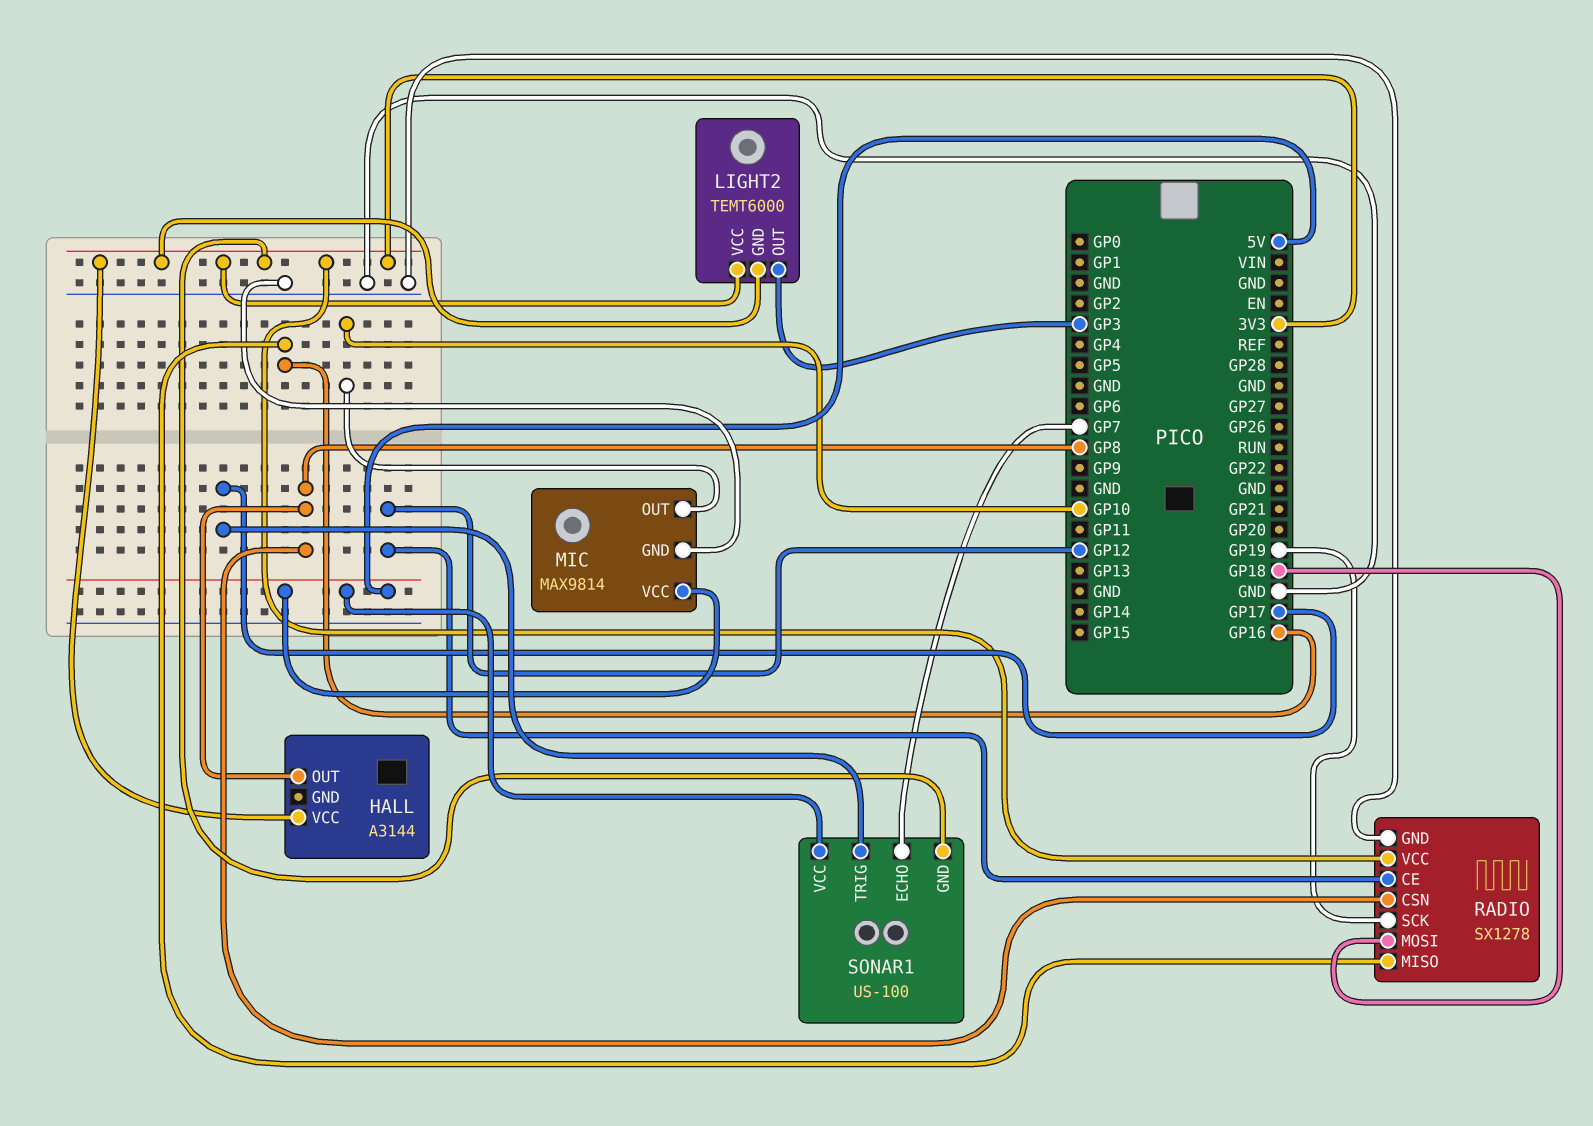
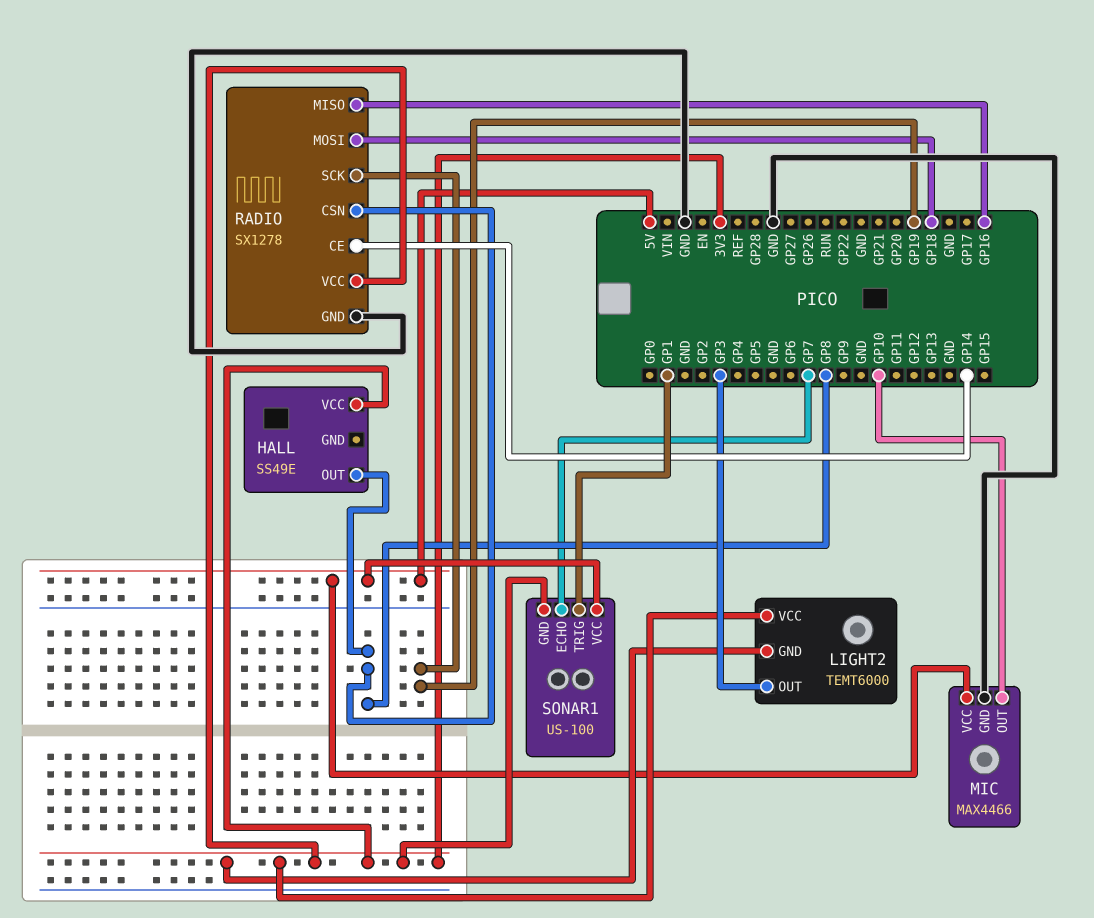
HALL: A3144 -> SS49E
MIC: MAX9814 -> MAX4466
RADIO pin CE: GP12 -> GP14
SONAR1 pin TRIG: GP17 -> GP1

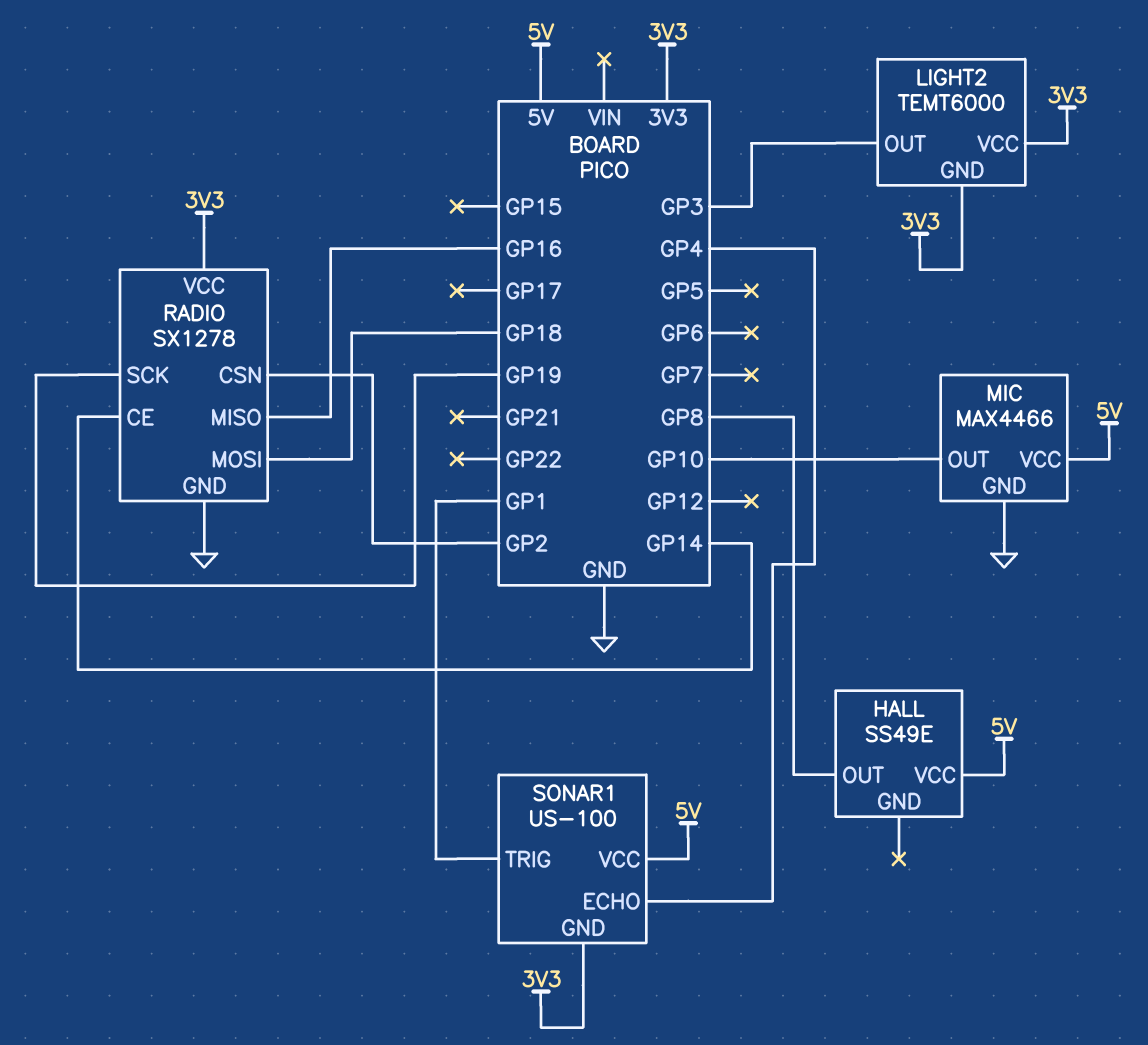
HALL pin VCC: 3V3 -> 5V
RADIO pin CSN: GP8 -> GP2
SONAR1 pin ECHO: GP7 -> GP4

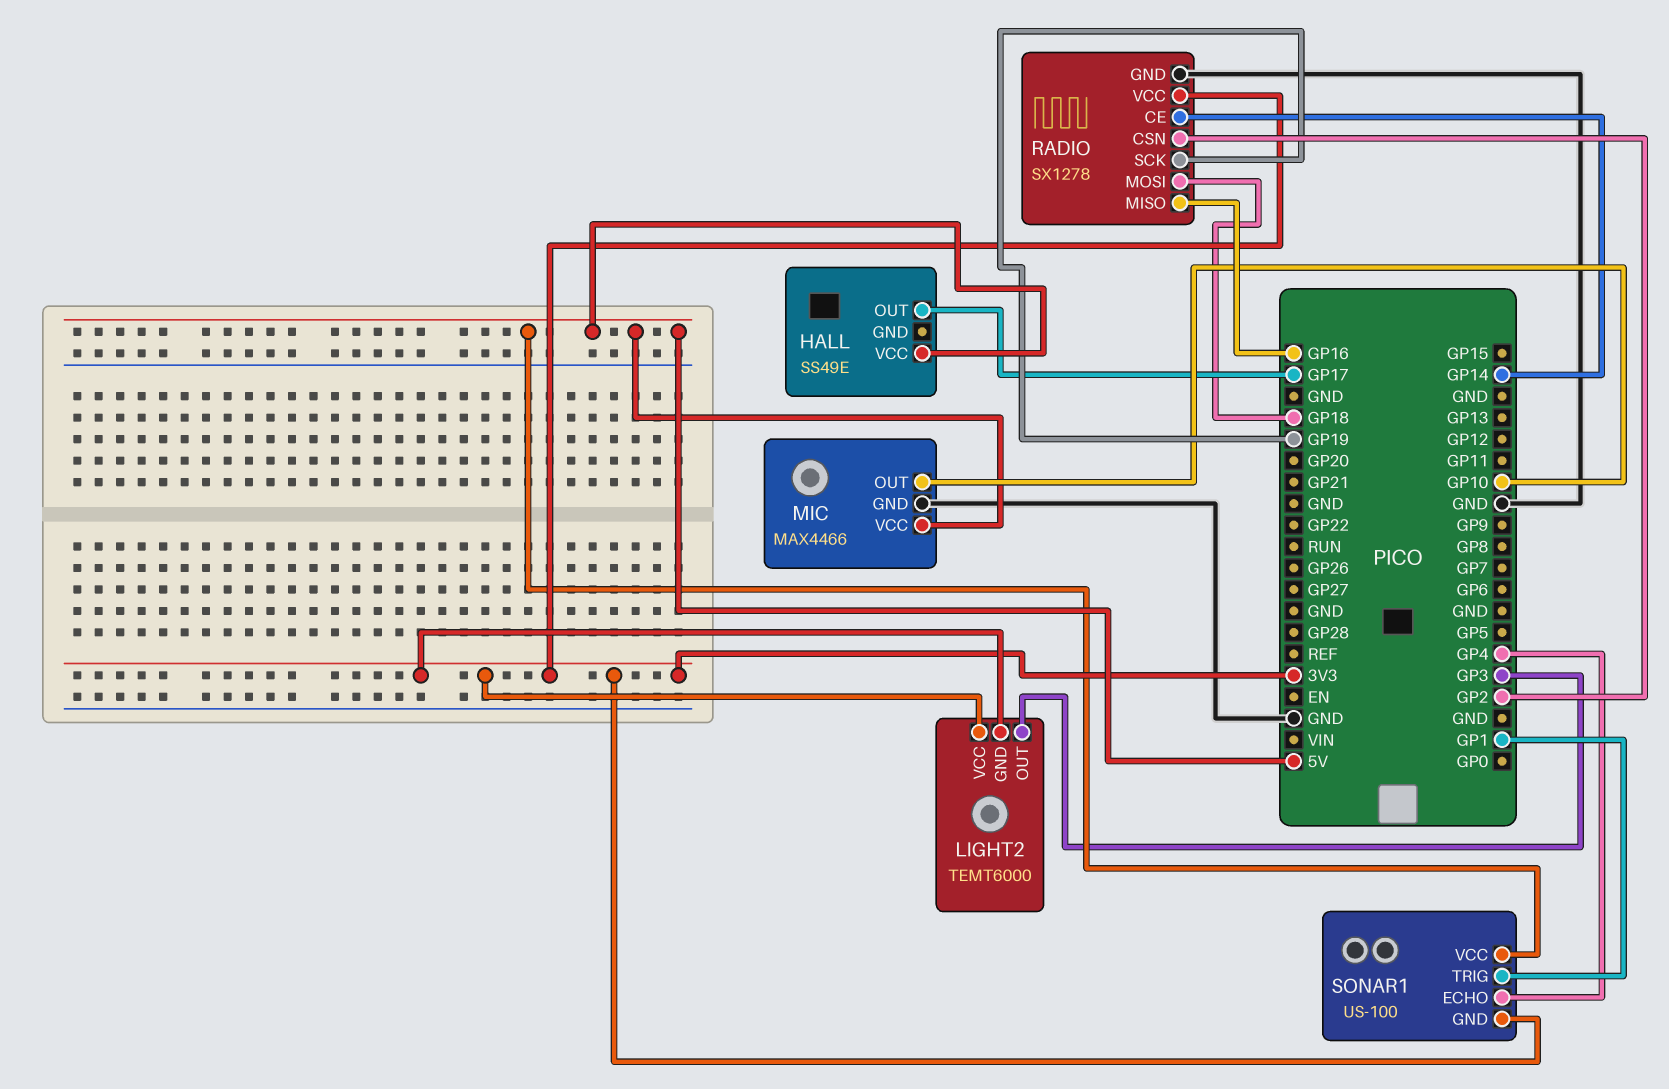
HALL pin OUT: GP8 -> GP17

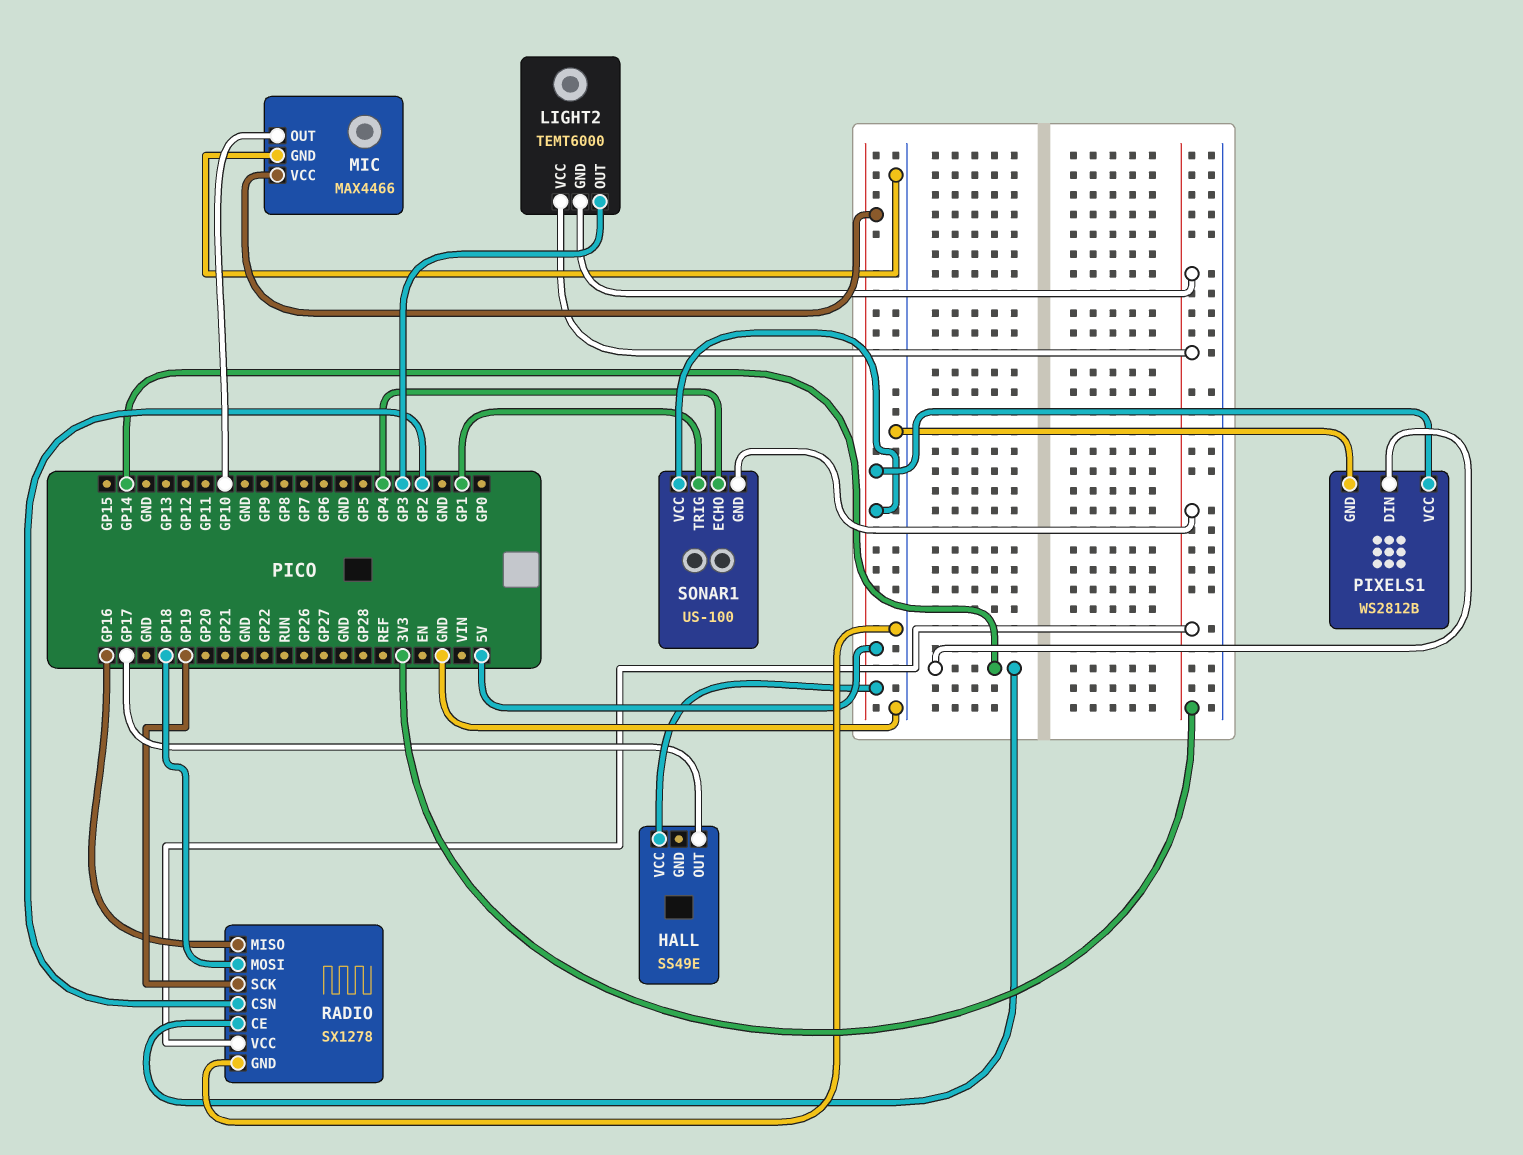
PIXELS1: none -> WS2812B
PIXELS1 pin DIN: none -> GP14
PIXELS1 pin GND: none -> GND
PIXELS1 pin VCC: none -> 5V

